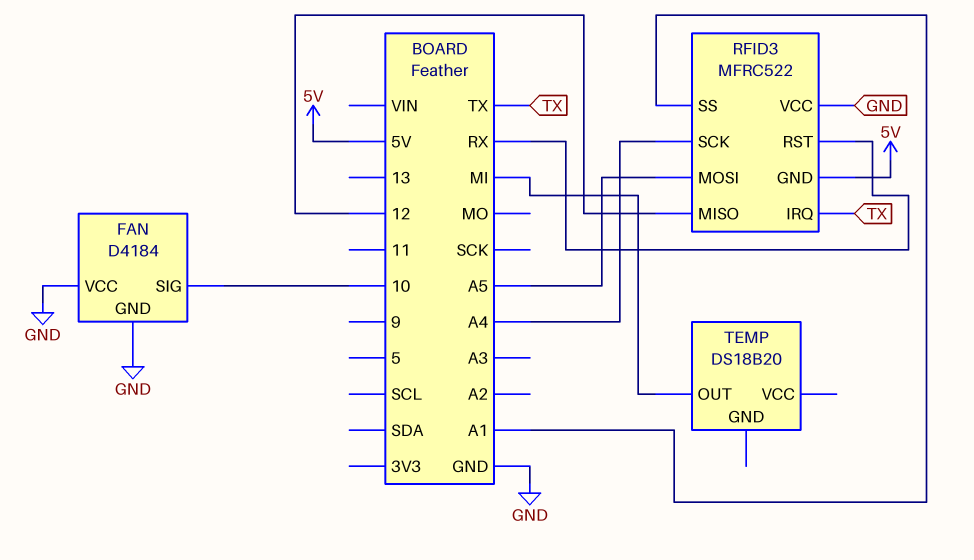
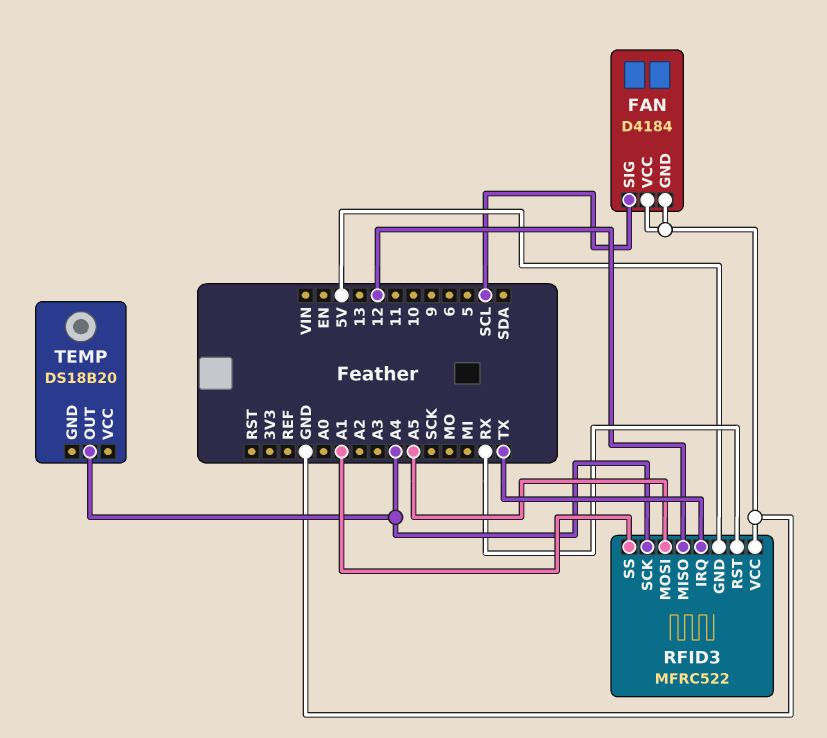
FAN pin SIG: 10 -> SCL
TEMP pin OUT: MI -> A4

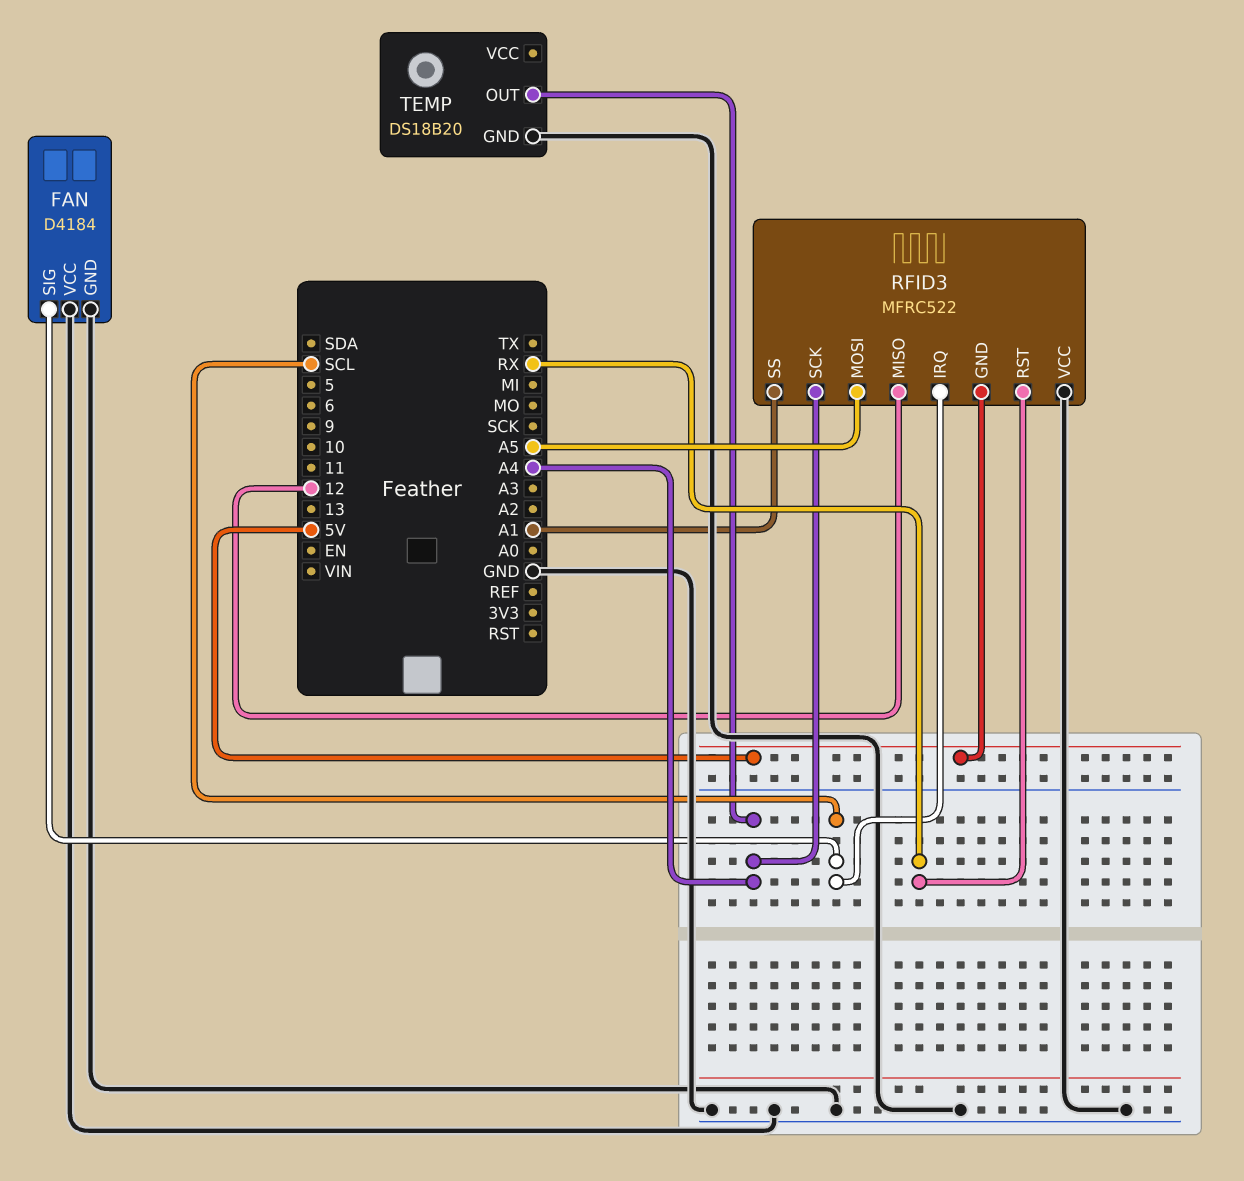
RFID3 pin IRQ: TX -> SCL
TEMP pin GND: none -> GND

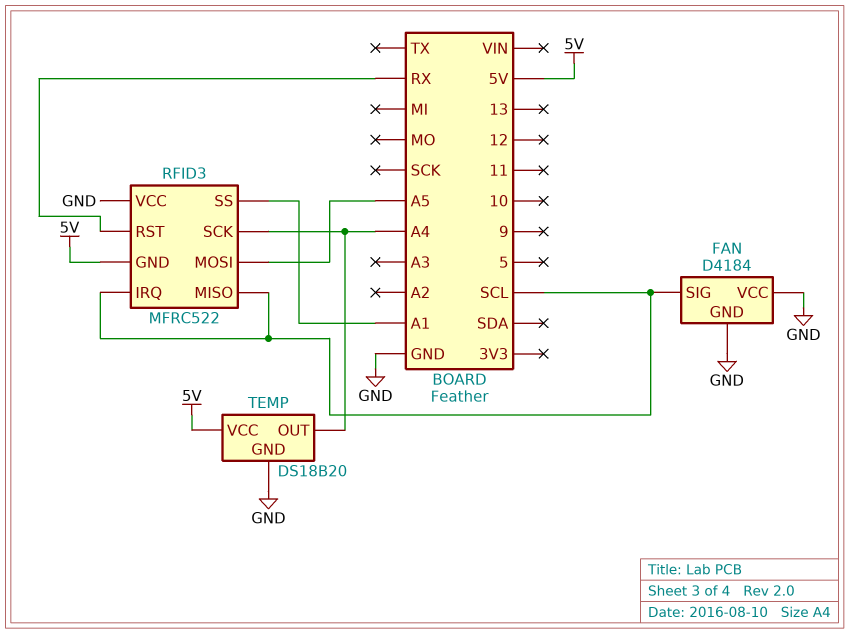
RFID3 pin MISO: 12 -> SCL
TEMP pin VCC: none -> 5V

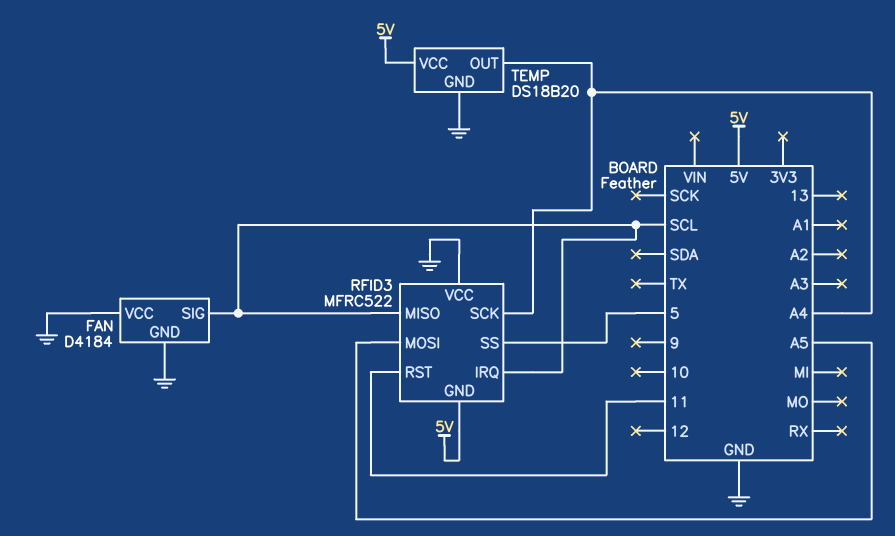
RFID3 pin RST: RX -> 11
RFID3 pin SS: A1 -> 5

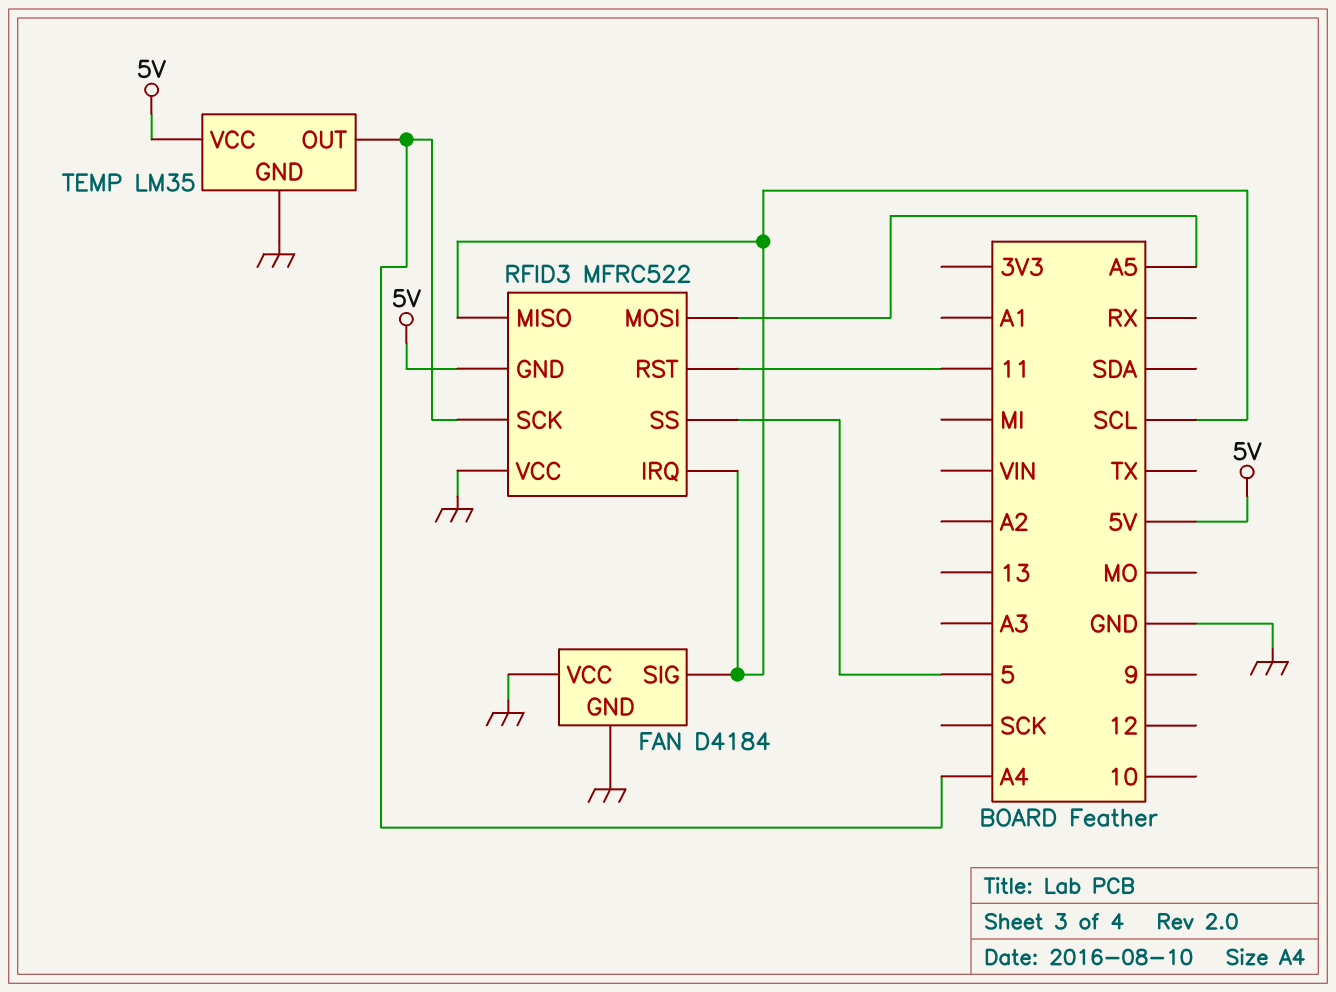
TEMP: DS18B20 -> LM35

